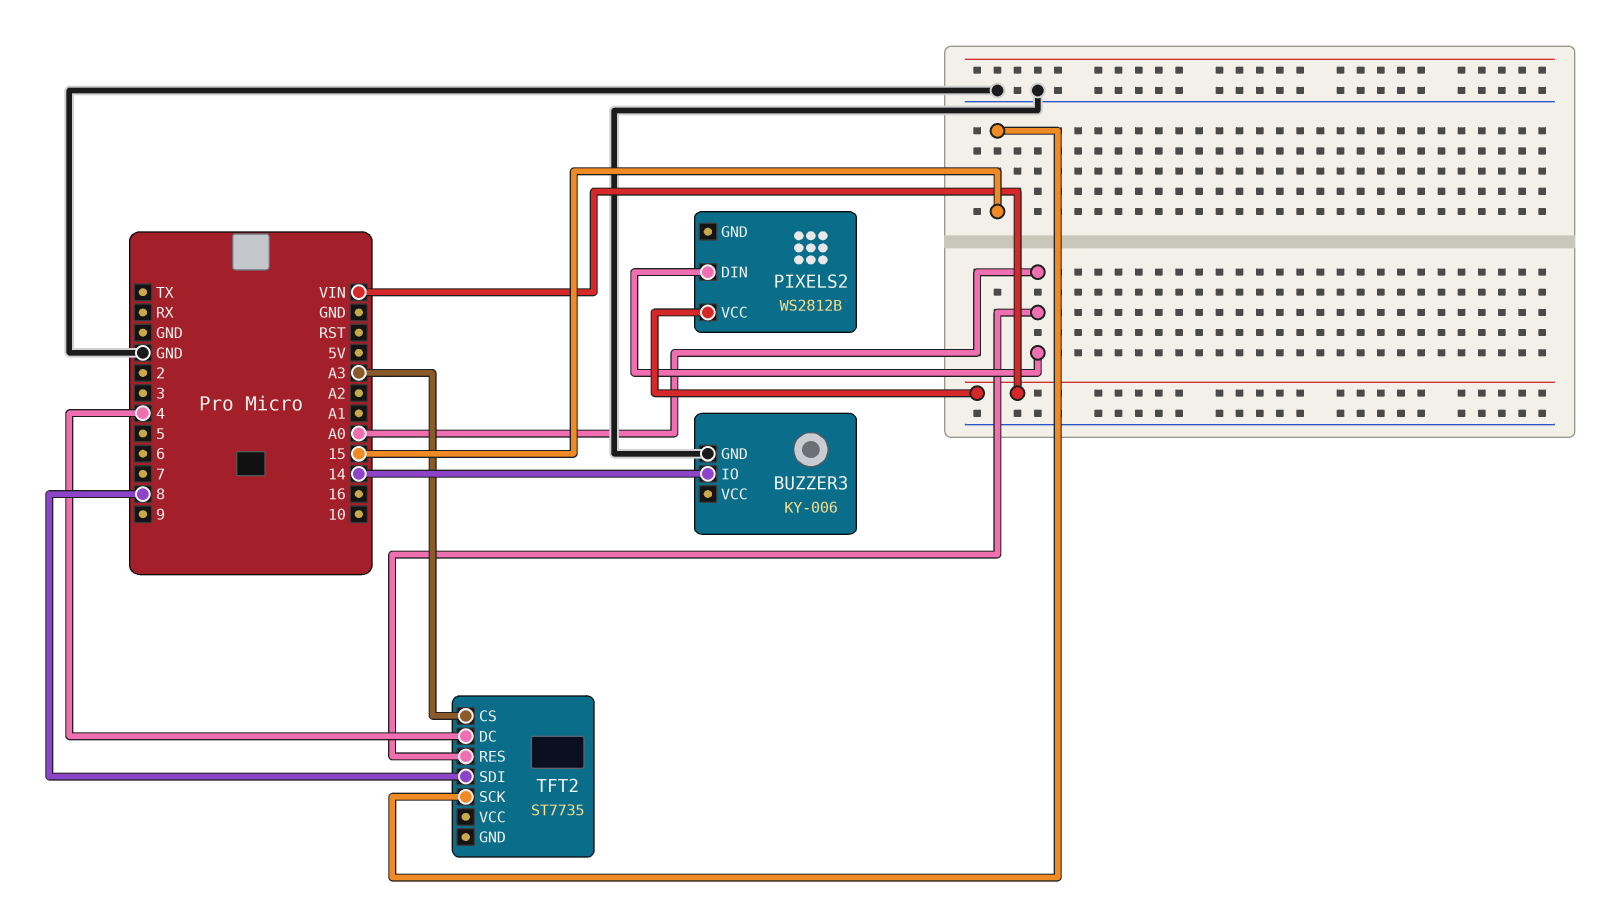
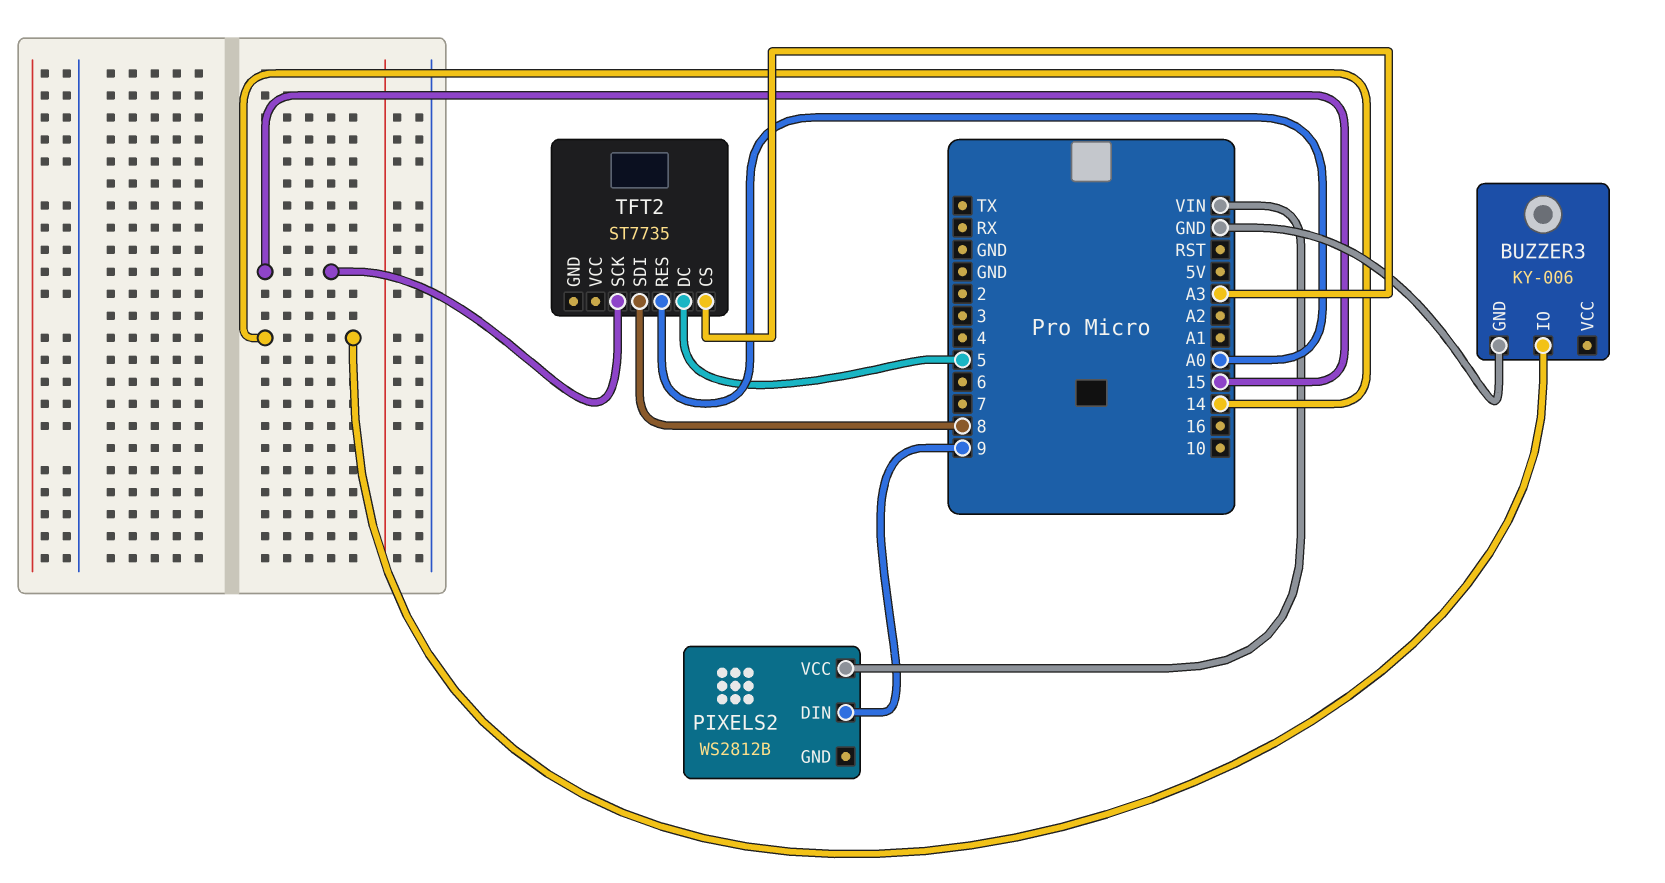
PIXELS2 pin DIN: A0 -> 9
TFT2 pin DC: 4 -> 5

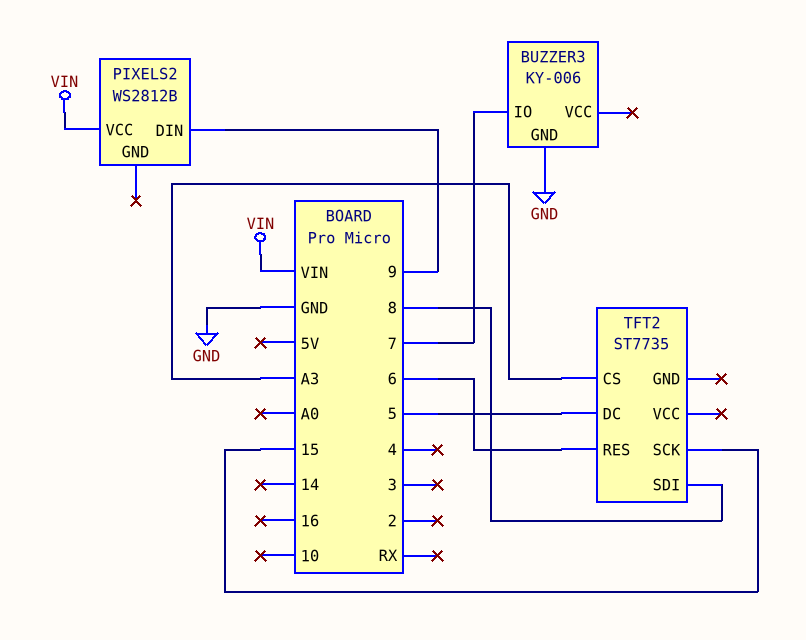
BUZZER3 pin IO: 14 -> 7
TFT2 pin RES: A0 -> 6

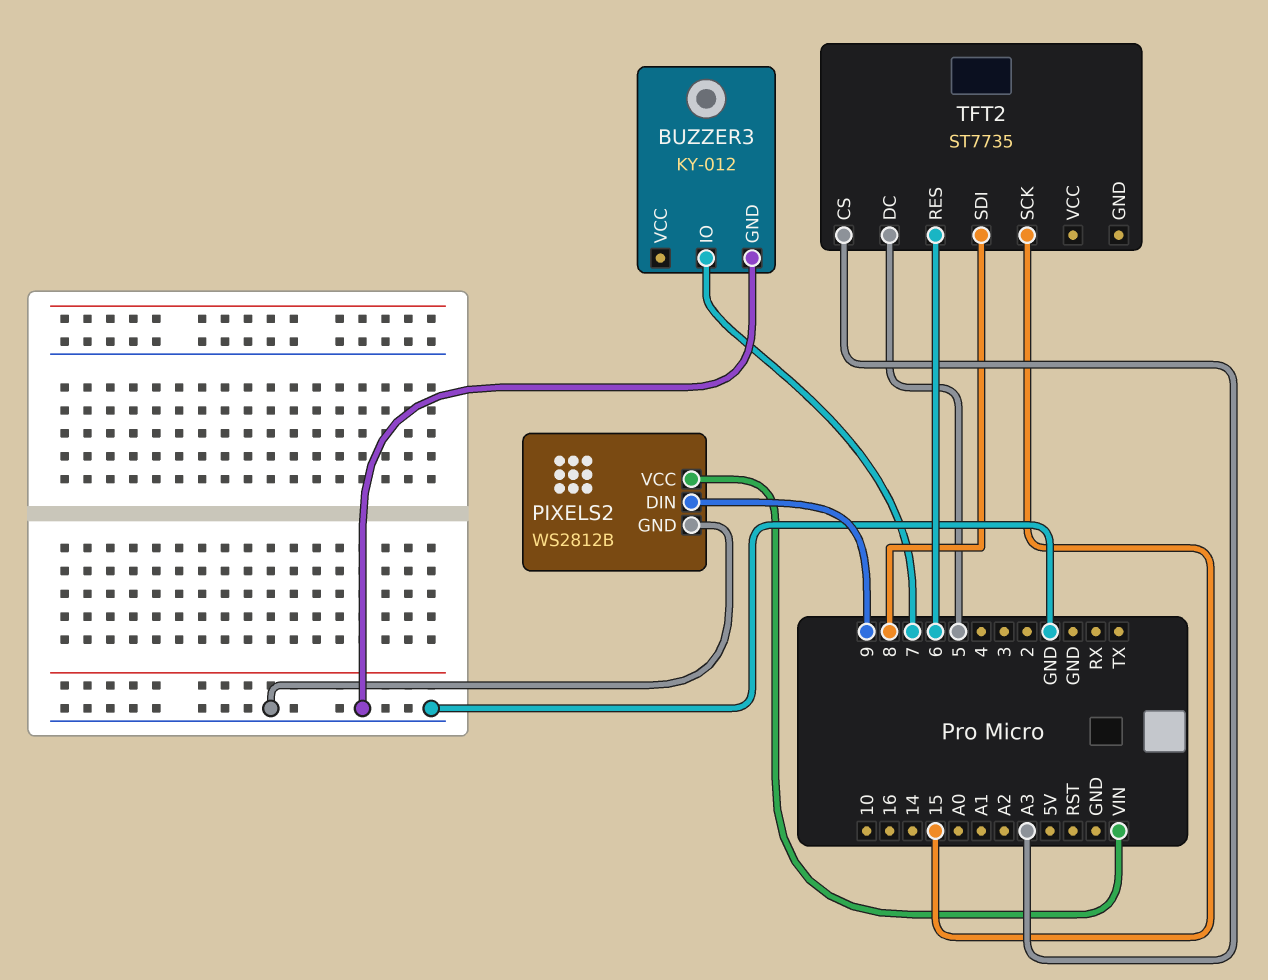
BUZZER3: KY-006 -> KY-012
PIXELS2 pin GND: none -> GND

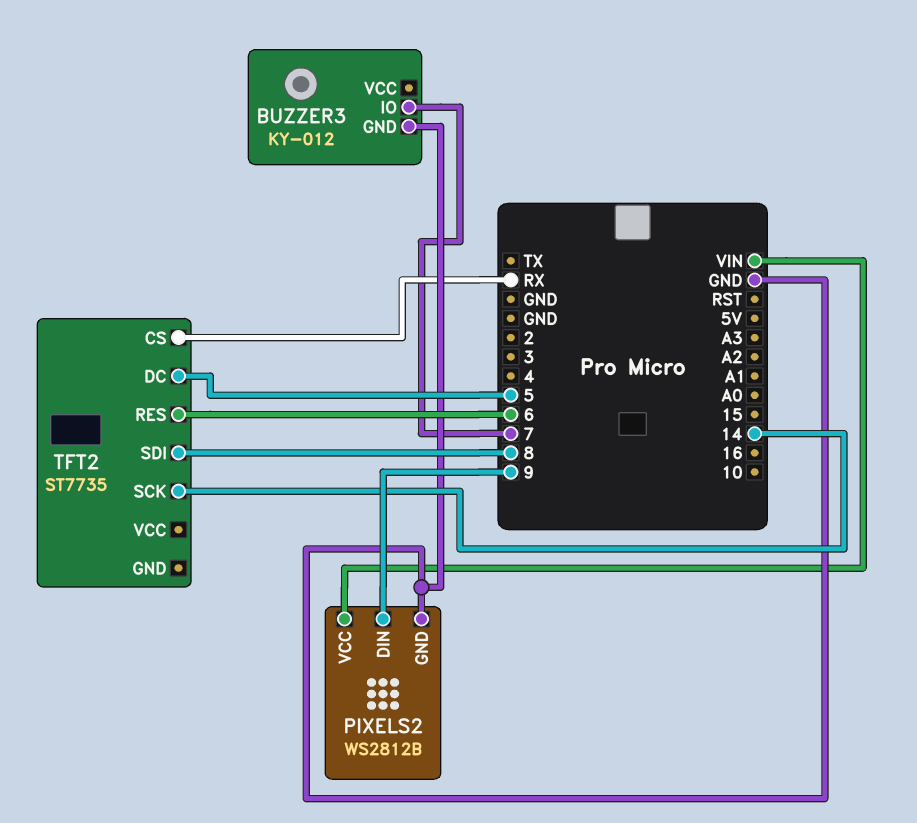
TFT2 pin CS: A3 -> RX
TFT2 pin SCK: 15 -> 14

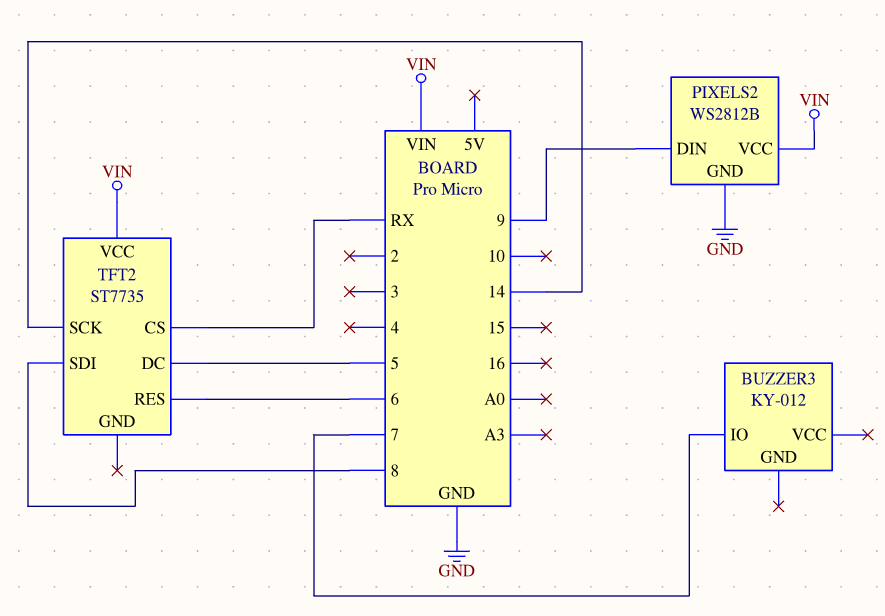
BUZZER3 pin GND: GND -> none
TFT2 pin VCC: none -> VIN

